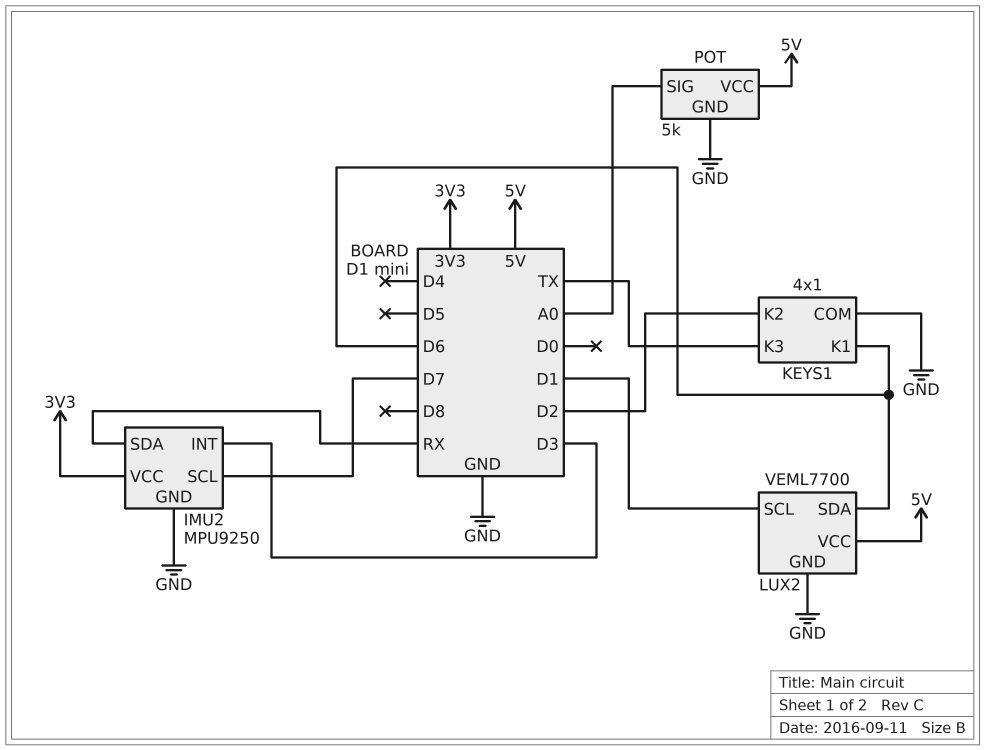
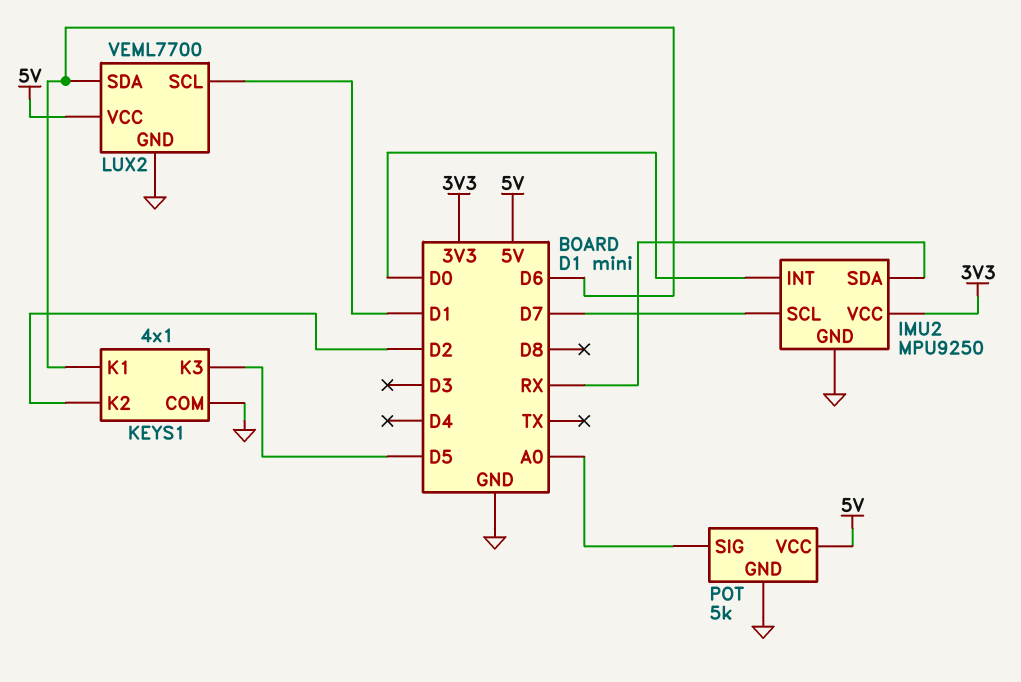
IMU2 pin INT: D3 -> D0
KEYS1 pin K3: TX -> D5

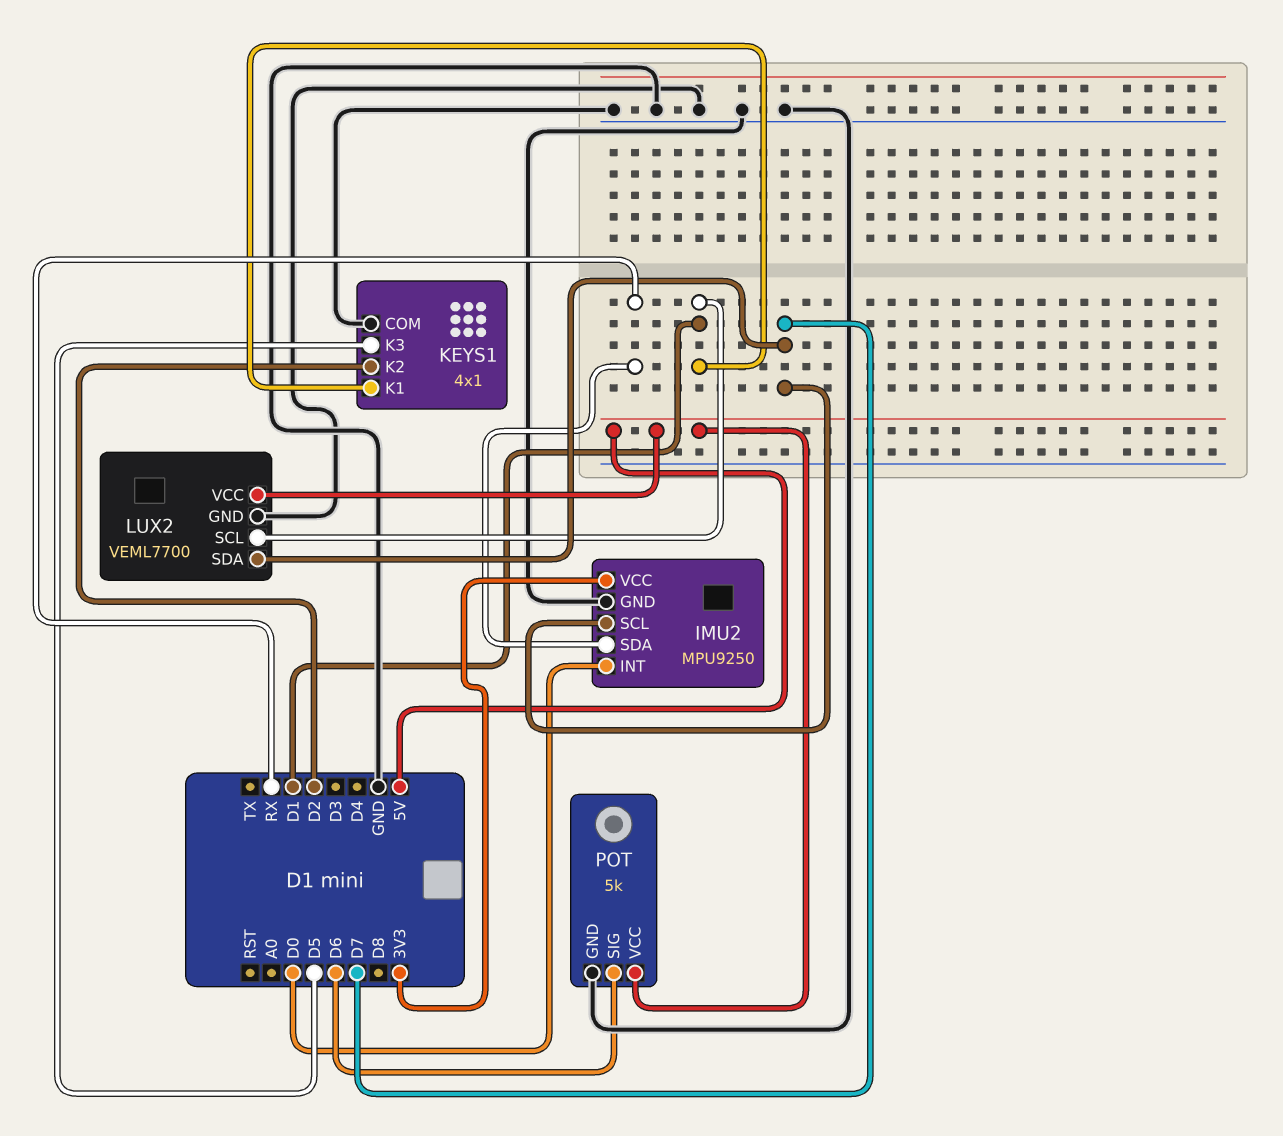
KEYS1 pin K1: D6 -> D1
LUX2 pin SDA: D6 -> D7
POT pin SIG: A0 -> D6

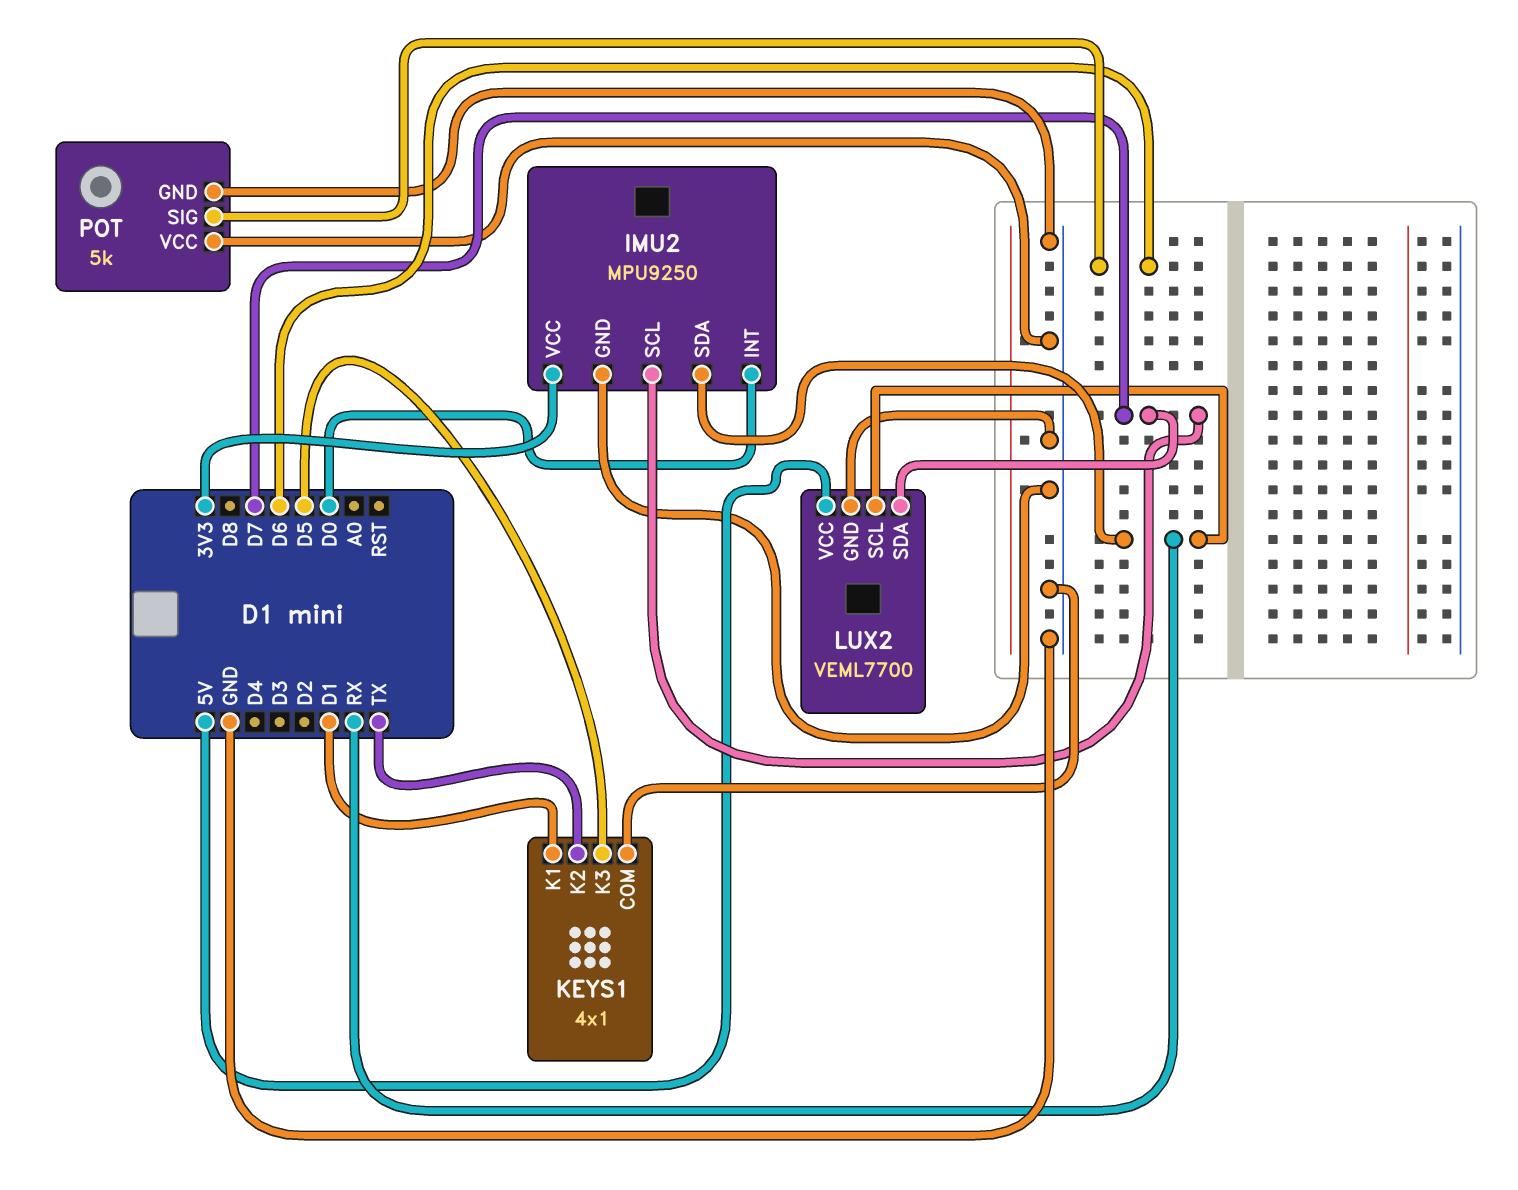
KEYS1 pin K2: D2 -> TX
LUX2 pin SCL: D1 -> RX
POT pin VCC: 5V -> GND

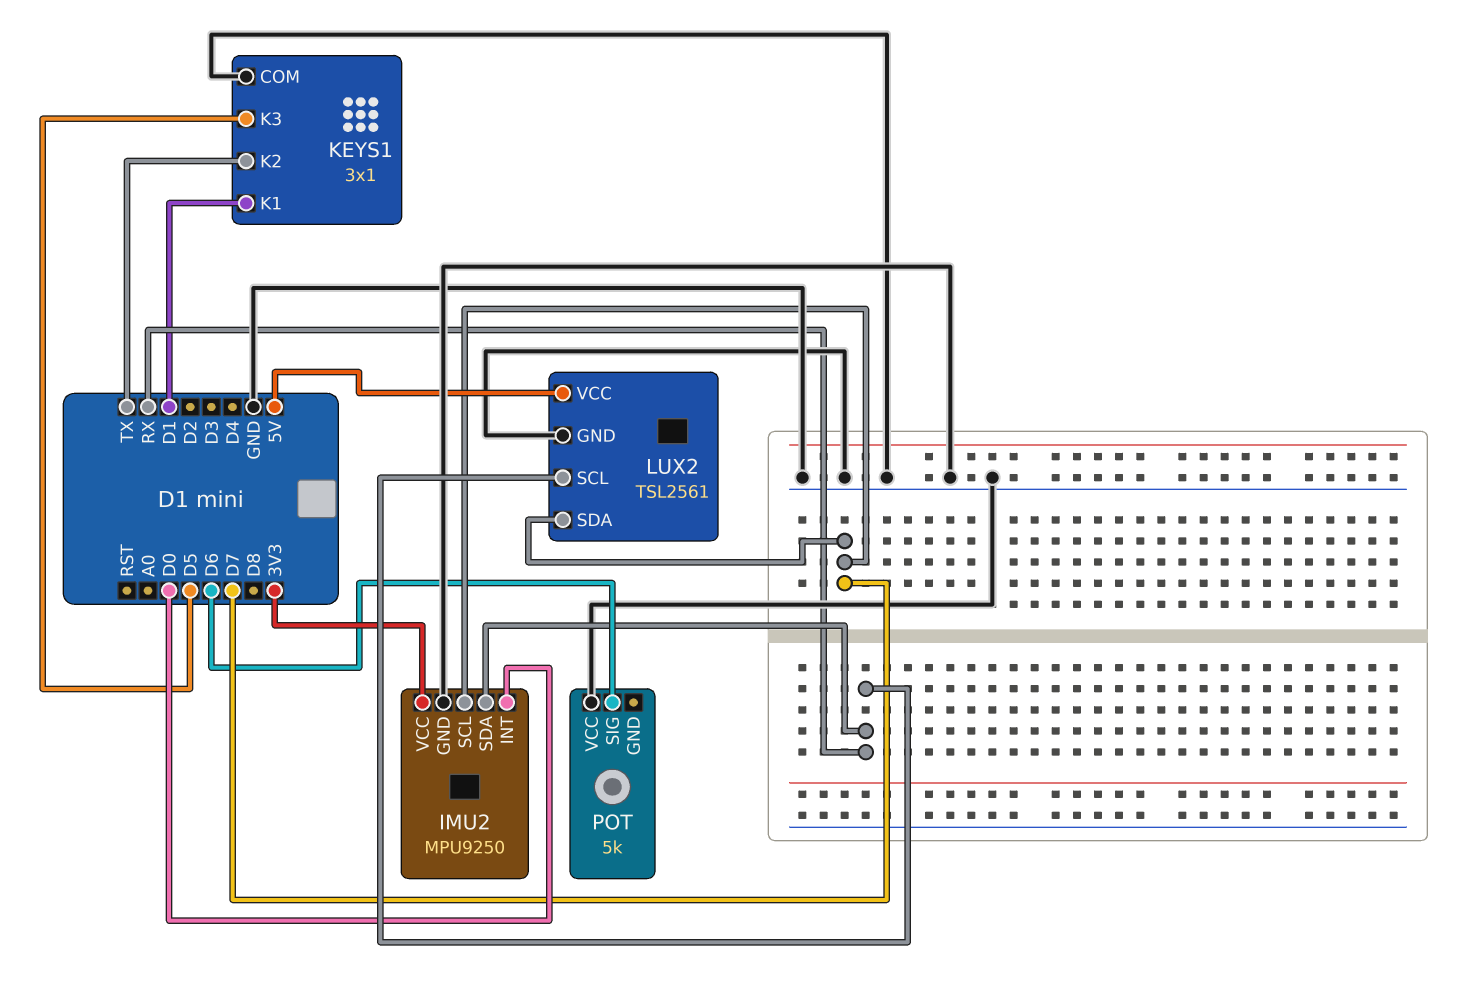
KEYS1: 4x1 -> 3x1
LUX2: VEML7700 -> TSL2561
POT pin GND: GND -> none

